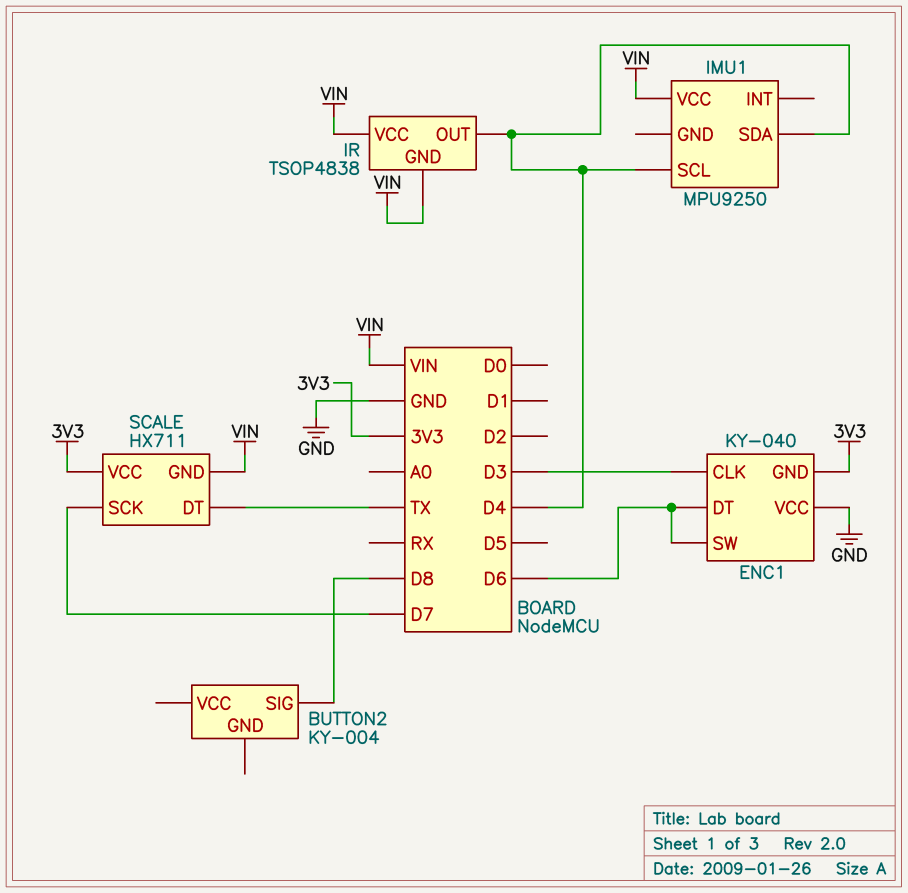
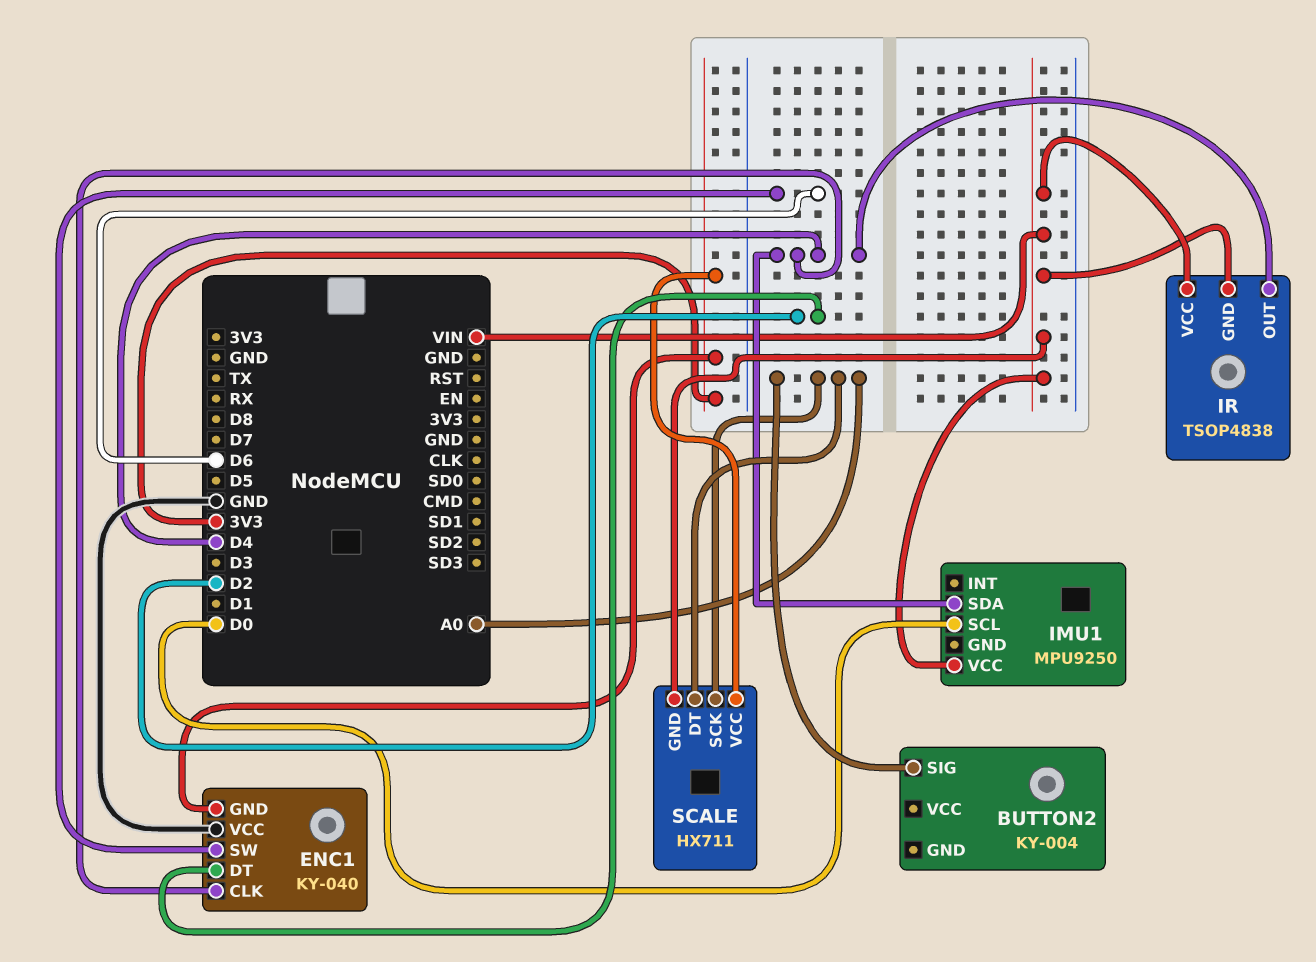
BUTTON2 pin SIG: D8 -> A0
ENC1 pin CLK: D3 -> D4
ENC1 pin DT: D6 -> D2
IMU1 pin SCL: D4 -> D0
SCALE pin DT: TX -> A0
SCALE pin SCK: D7 -> A0

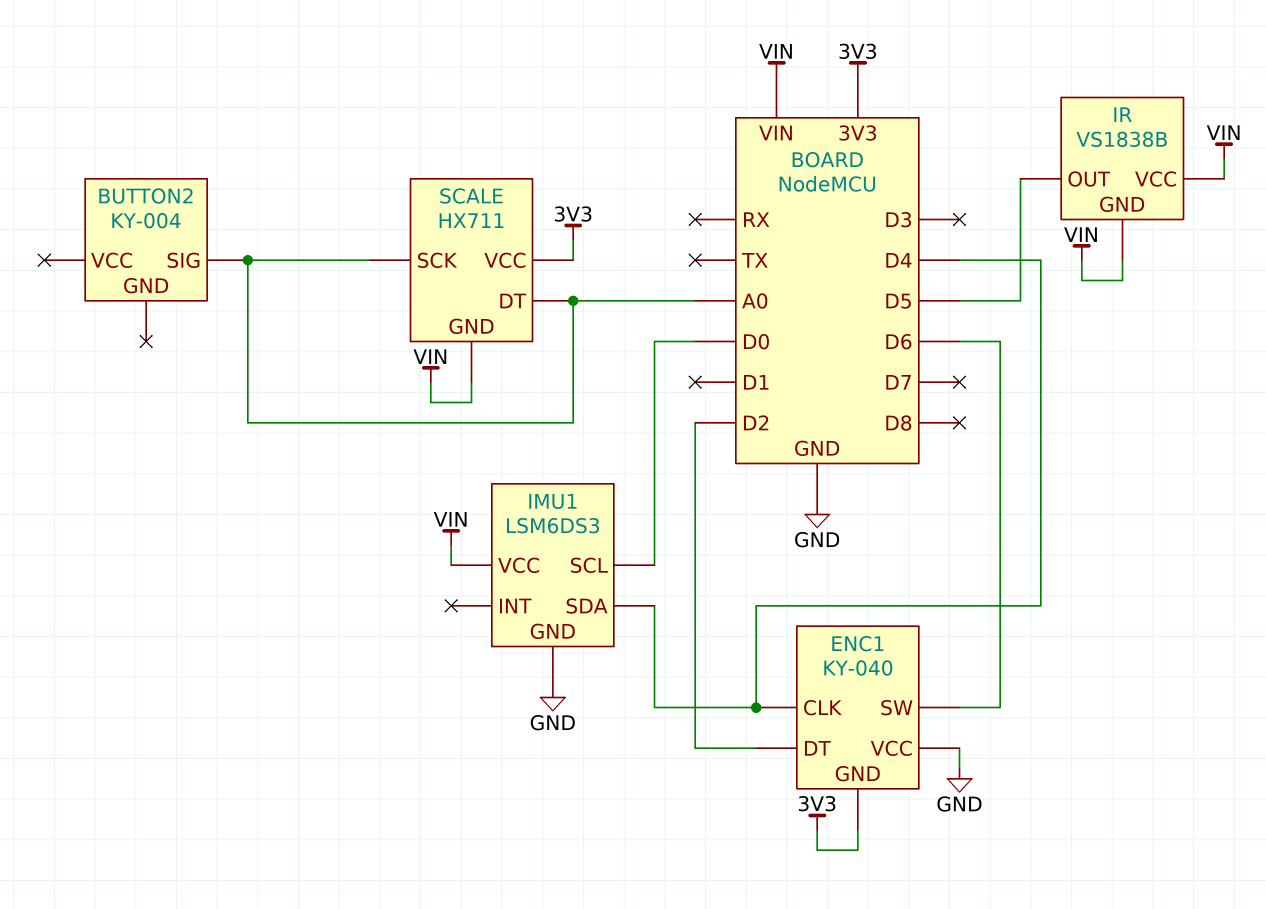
IMU1: MPU9250 -> LSM6DS3
IMU1 pin GND: none -> GND
IR: TSOP4838 -> VS1838B
IR pin OUT: D4 -> D5

